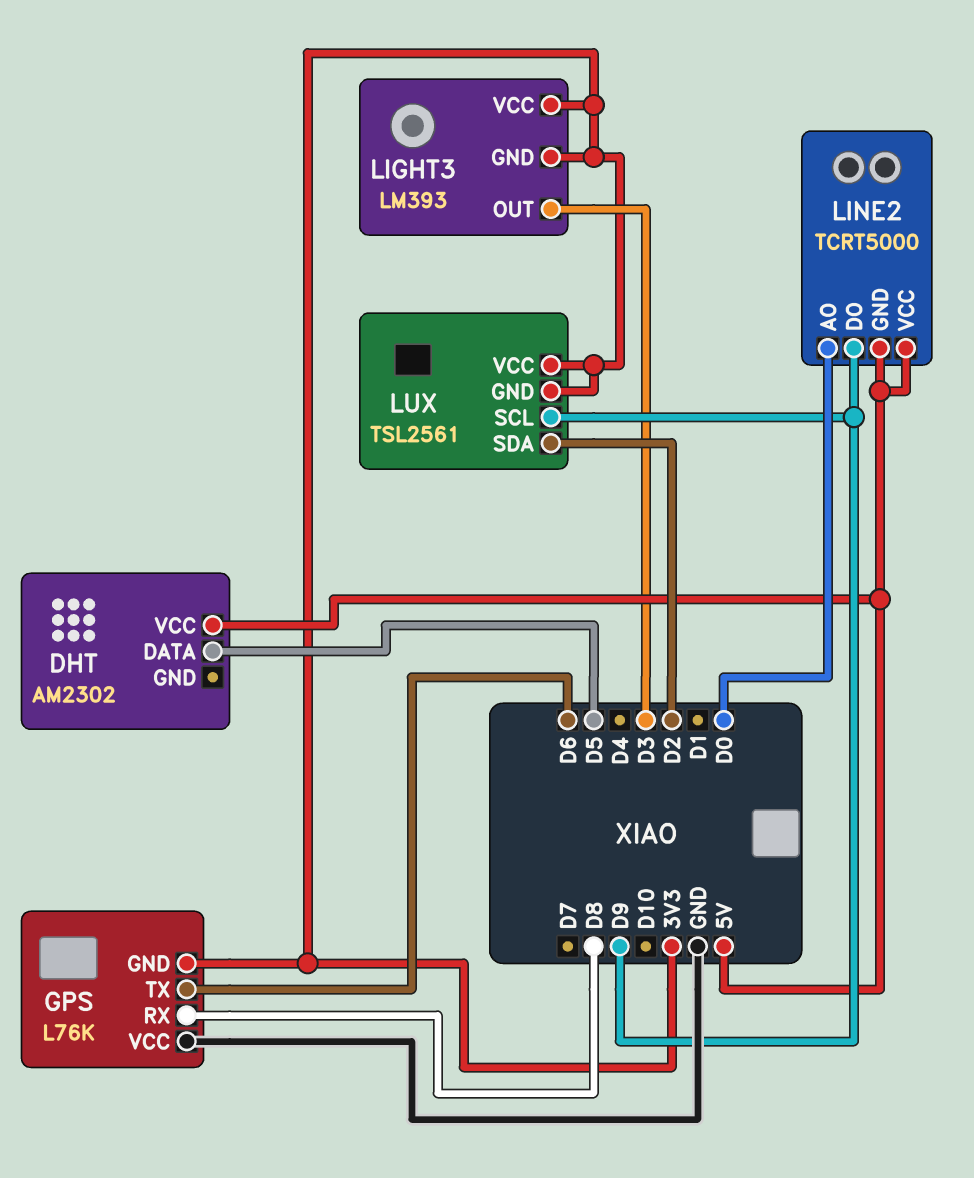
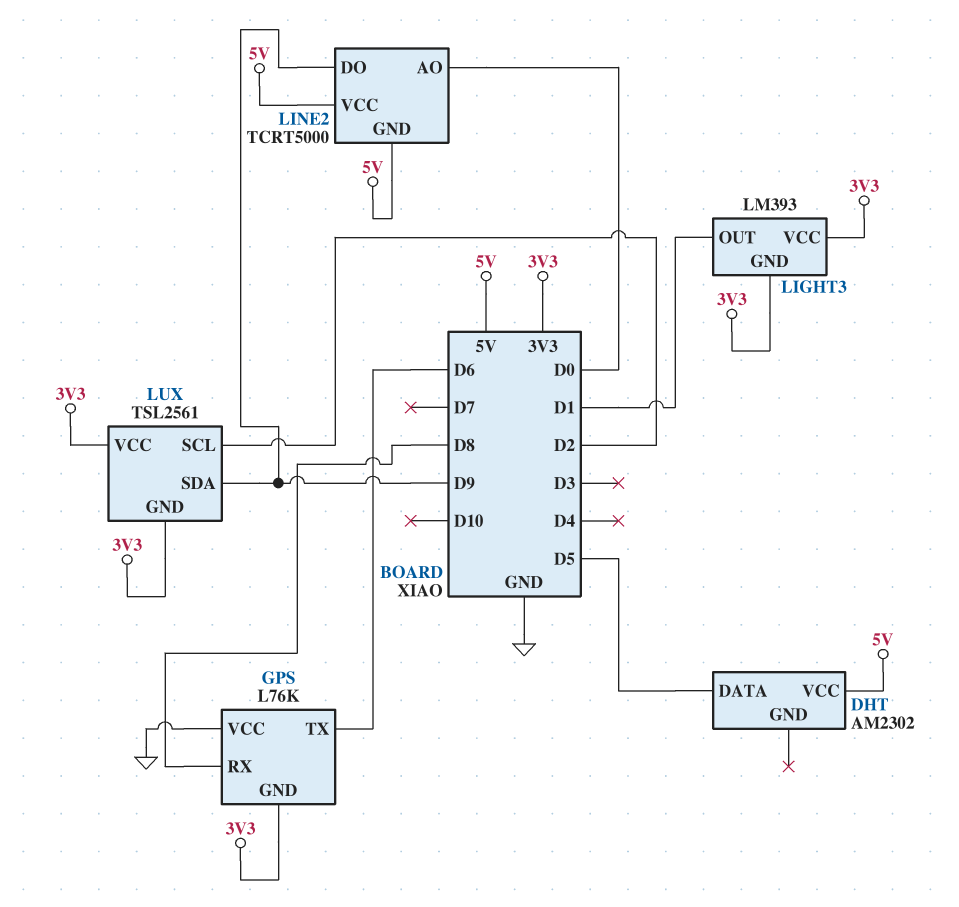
LIGHT3 pin OUT: D3 -> D1
LUX pin SCL: D9 -> D2
LUX pin SDA: D2 -> D9

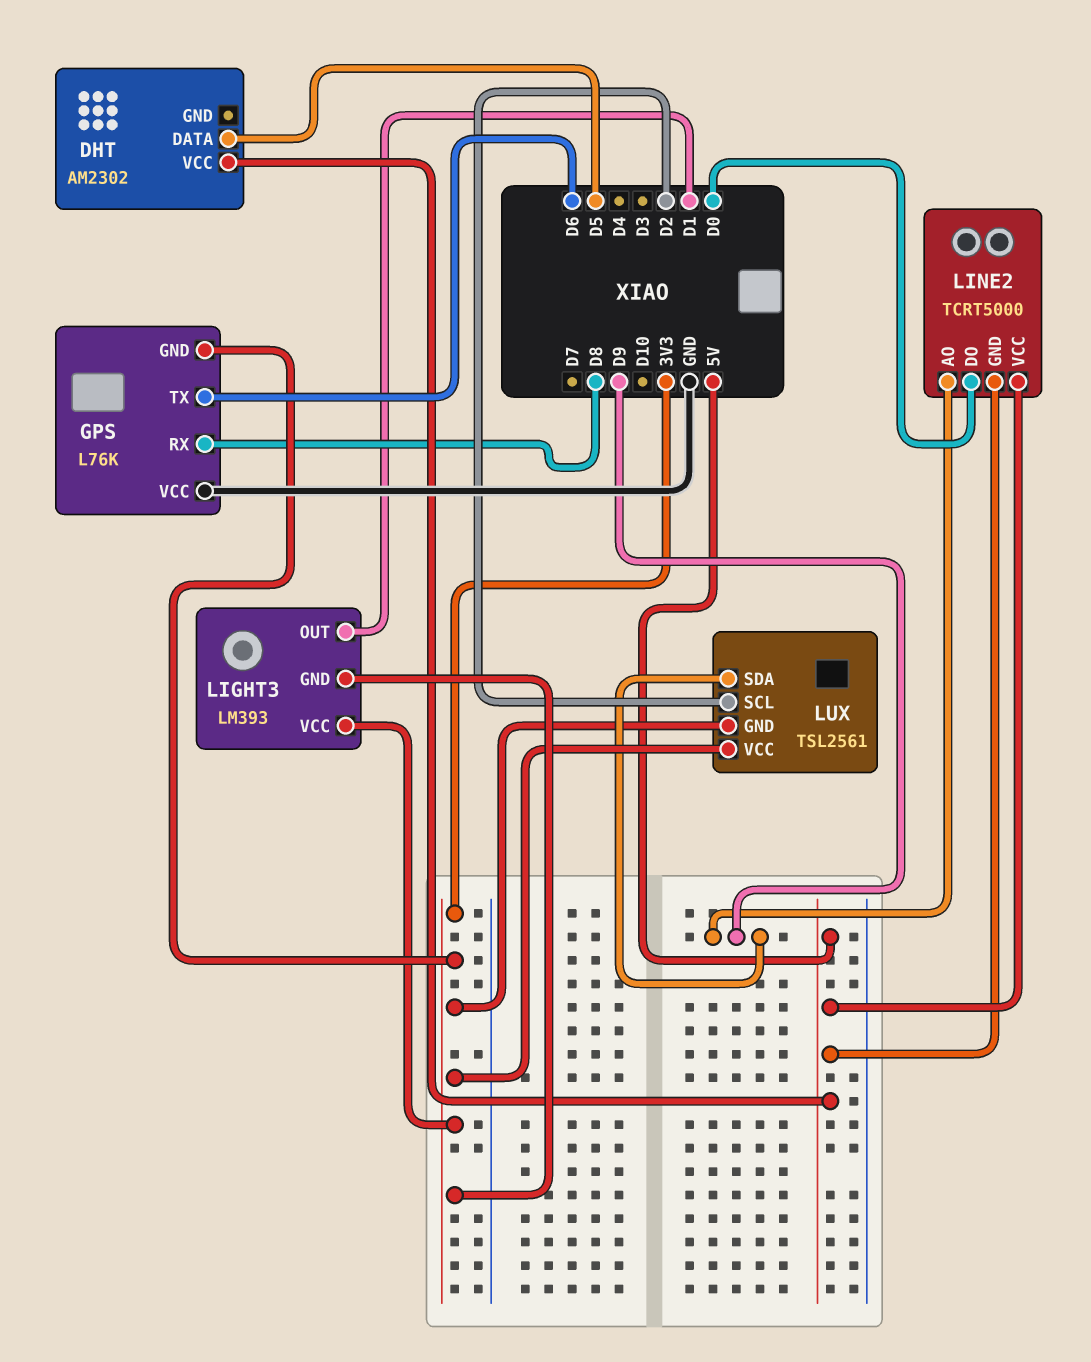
LINE2 pin AO: D0 -> D9
LINE2 pin DO: D9 -> D0

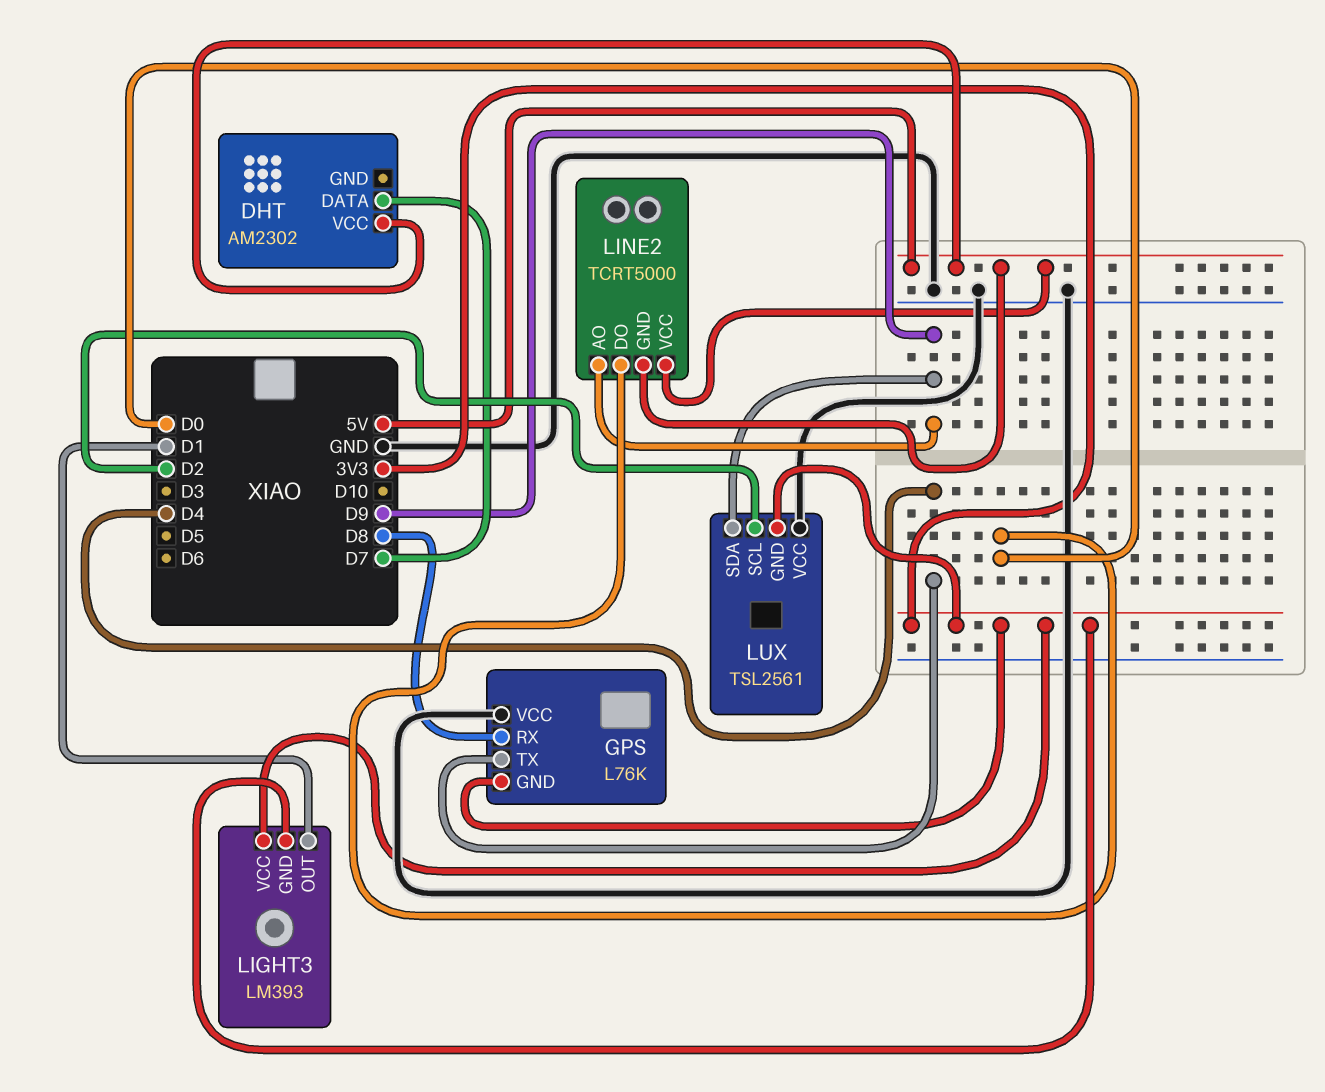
DHT pin DATA: D5 -> D7
GPS pin TX: D6 -> D4
LUX pin VCC: 3V3 -> GND

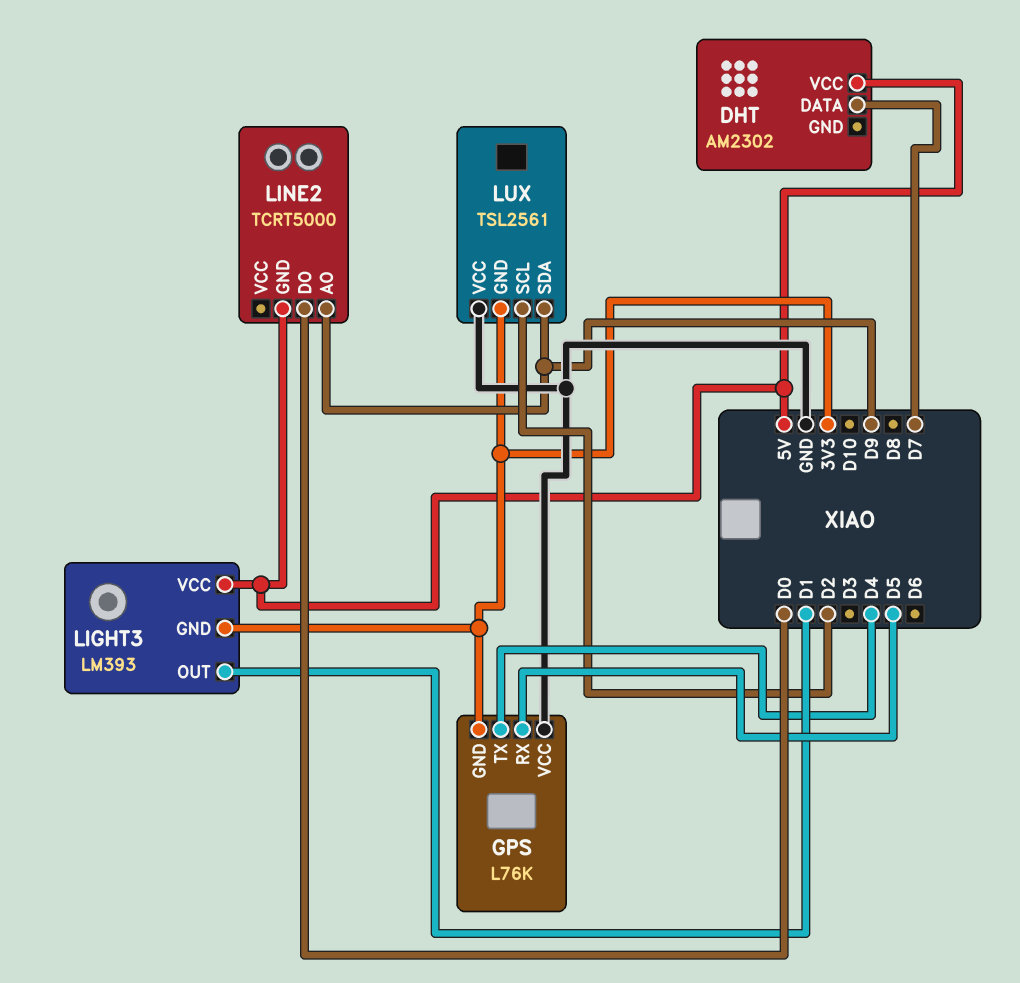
GPS pin RX: D8 -> D5
LIGHT3 pin VCC: 3V3 -> 5V
LINE2 pin VCC: 5V -> none

